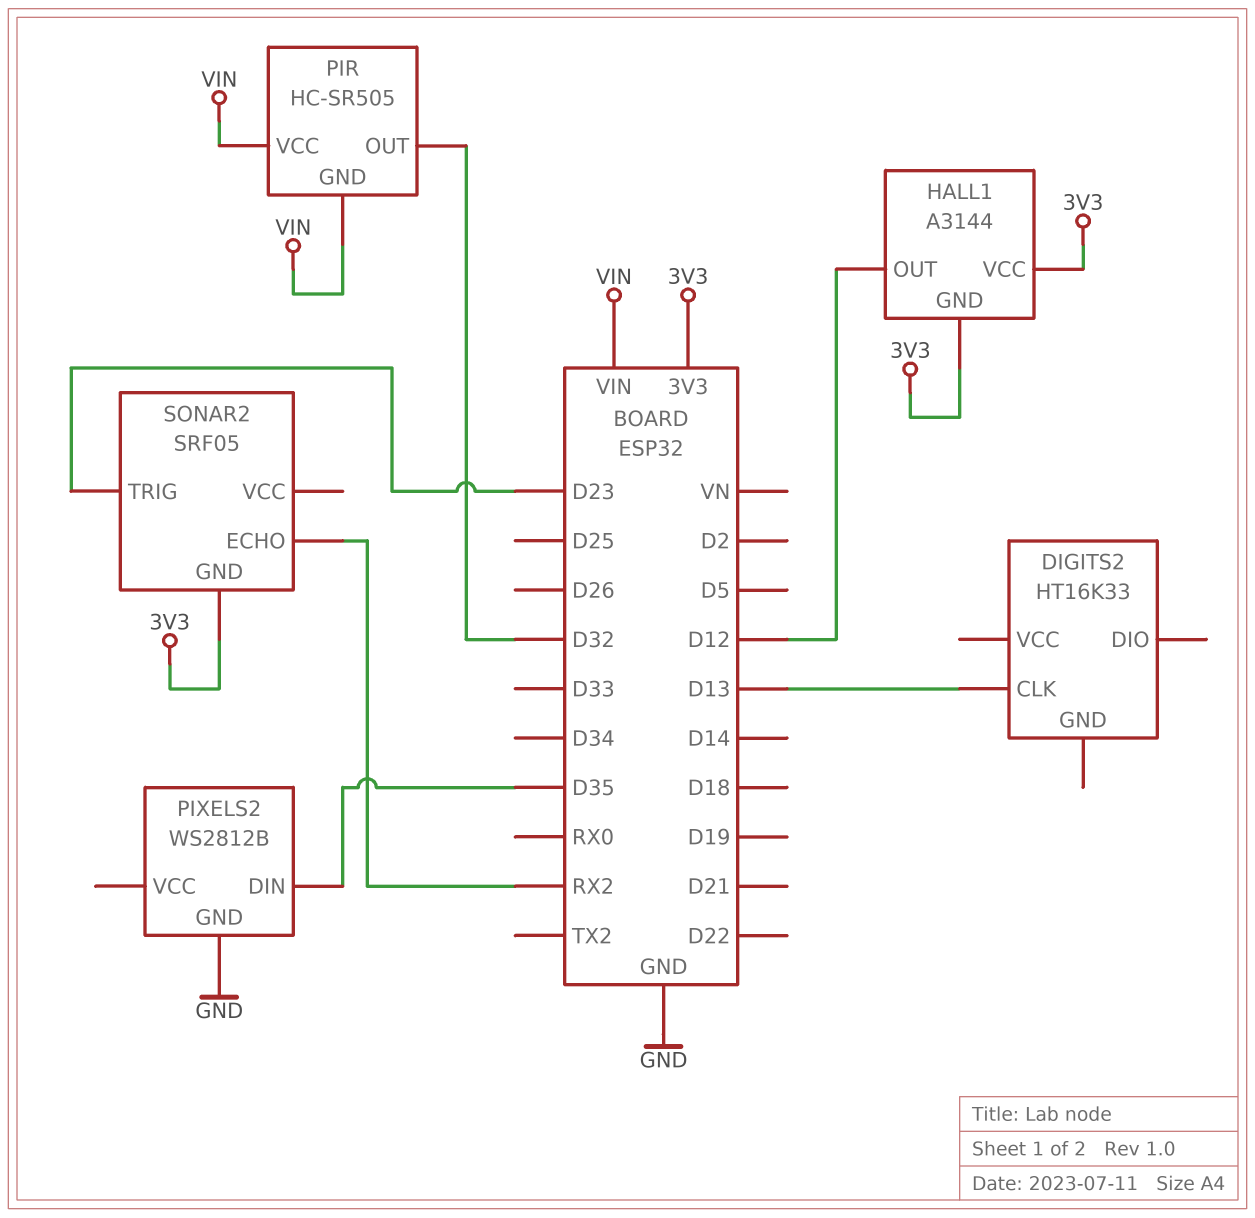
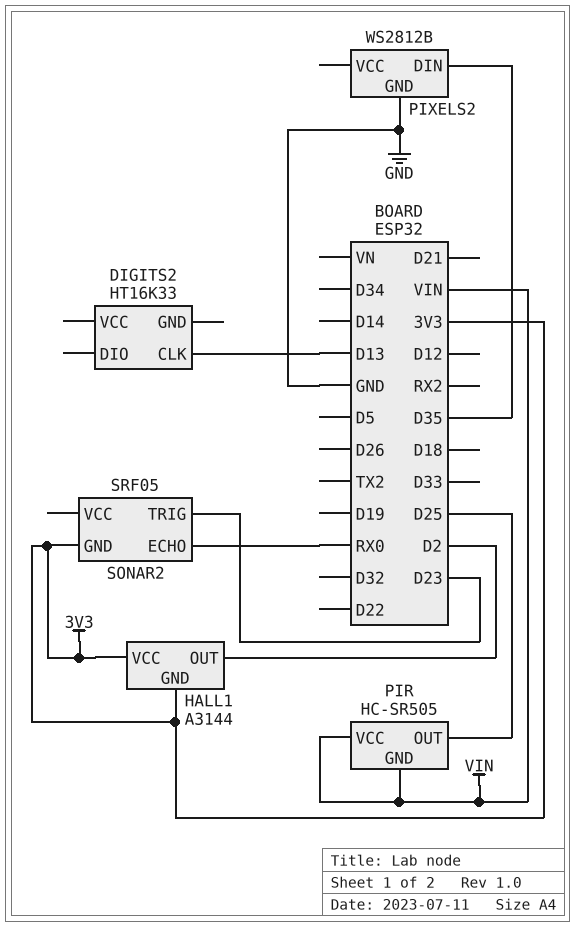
HALL1 pin OUT: D12 -> D2
PIR pin OUT: D32 -> D25
SONAR2 pin ECHO: RX2 -> RX0

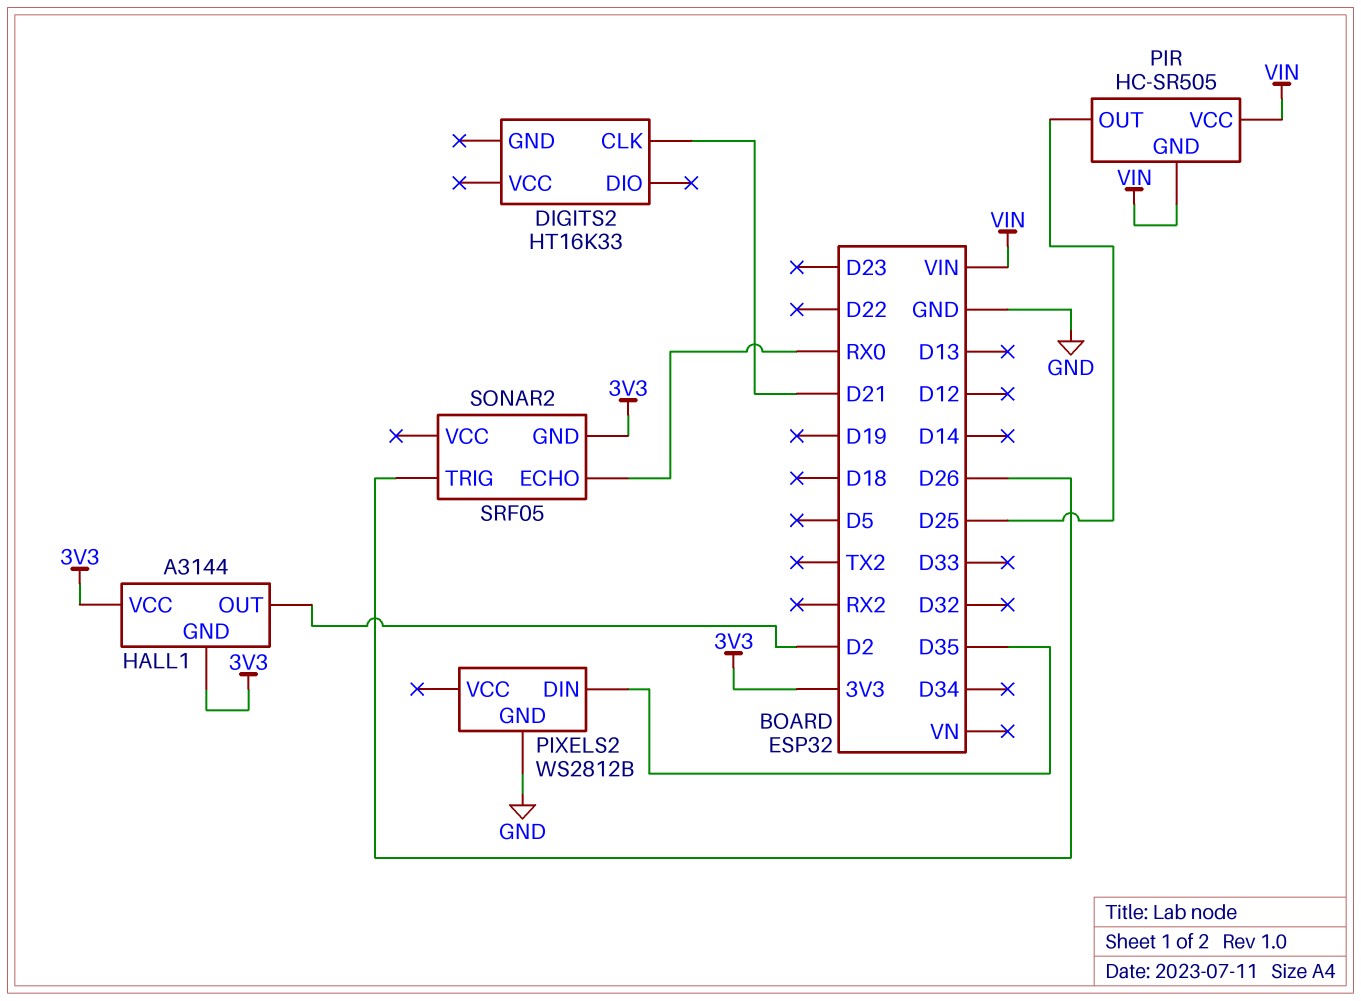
DIGITS2 pin CLK: D13 -> D21
SONAR2 pin TRIG: D23 -> D26

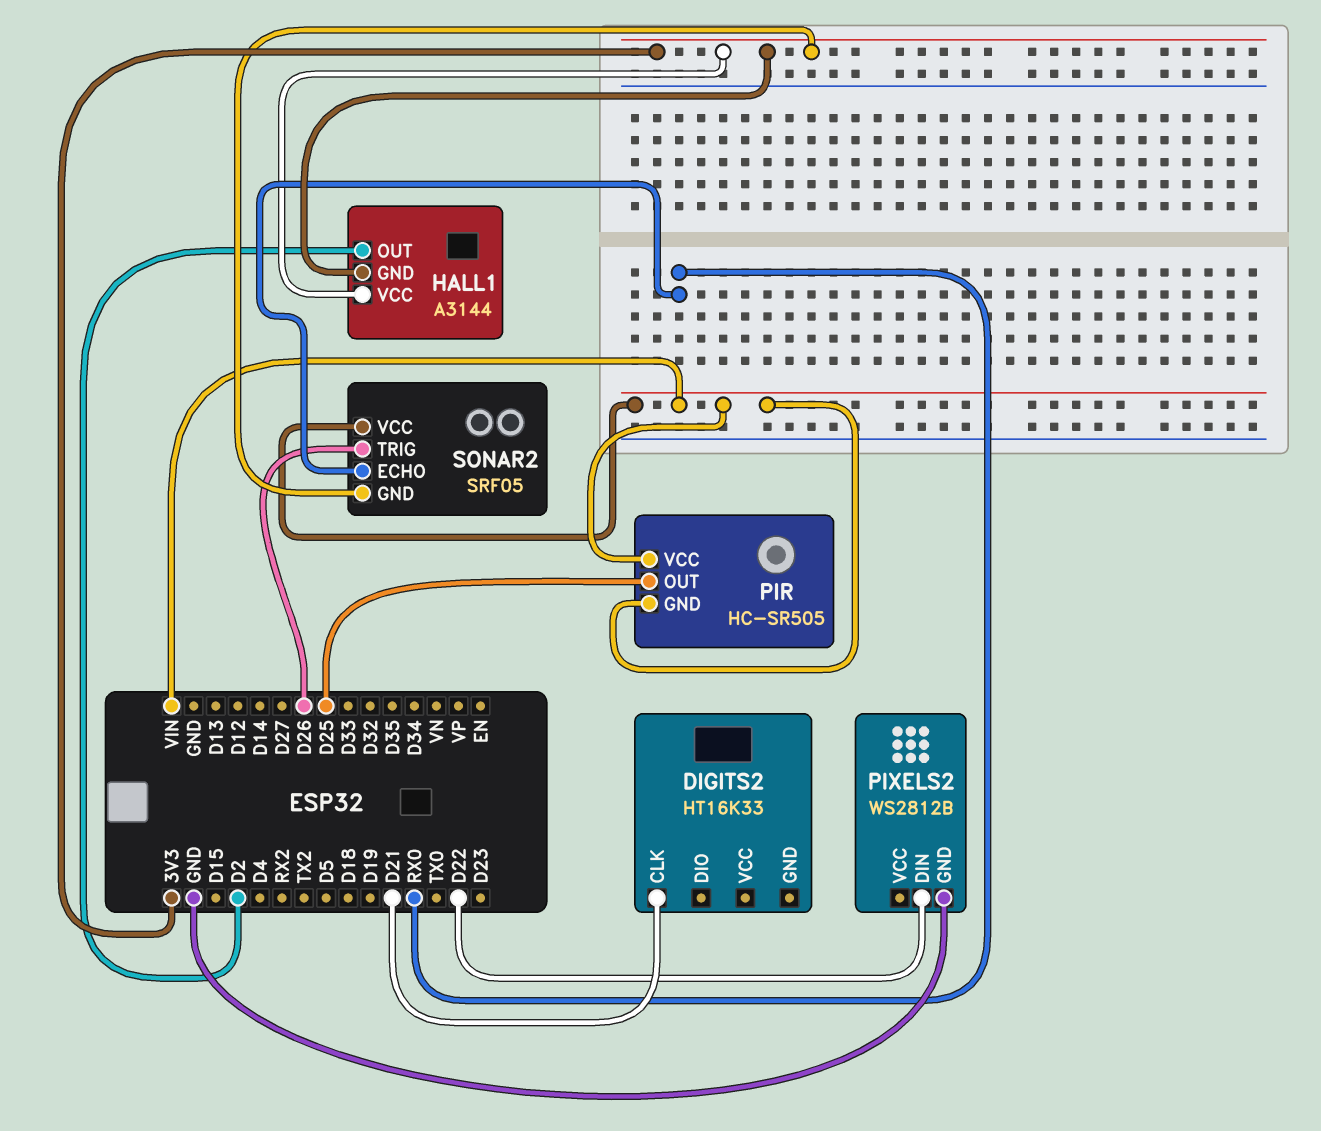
PIXELS2 pin DIN: D35 -> D22
SONAR2 pin VCC: none -> VIN

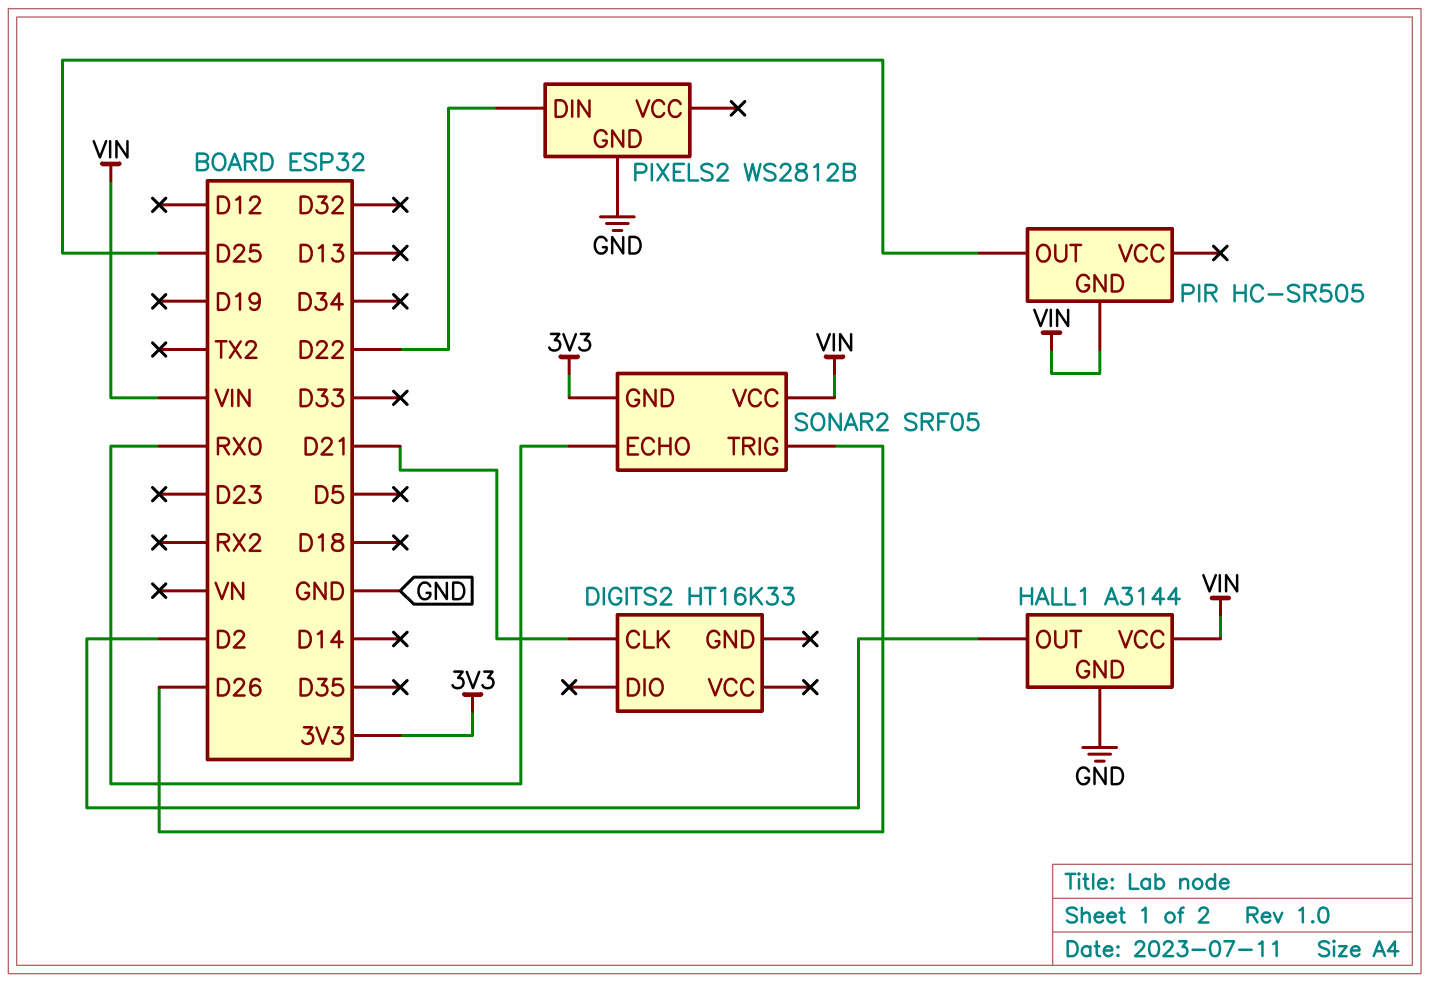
HALL1 pin GND: 3V3 -> GND
HALL1 pin VCC: 3V3 -> VIN
PIR pin VCC: VIN -> none

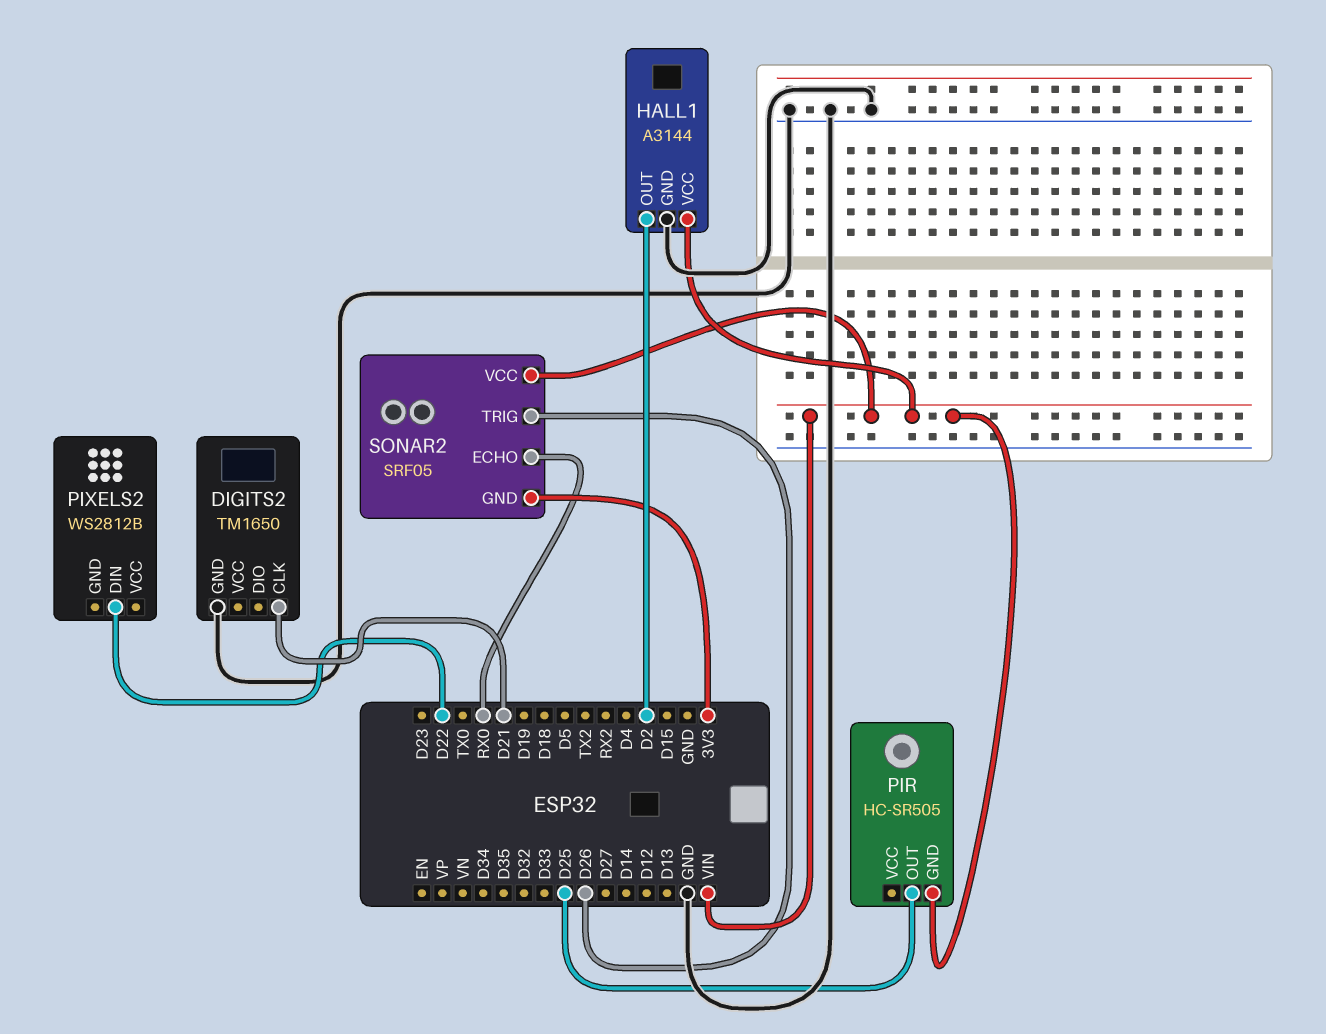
DIGITS2: HT16K33 -> TM1650
DIGITS2 pin GND: none -> GND
PIXELS2 pin GND: GND -> none

